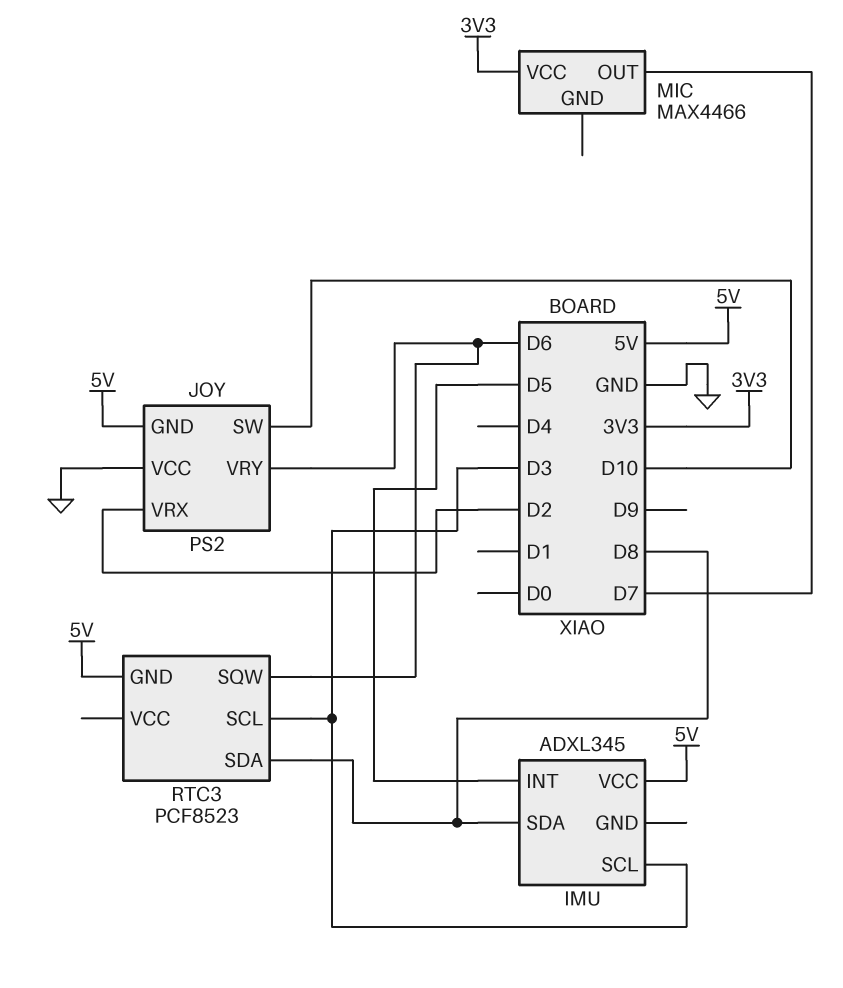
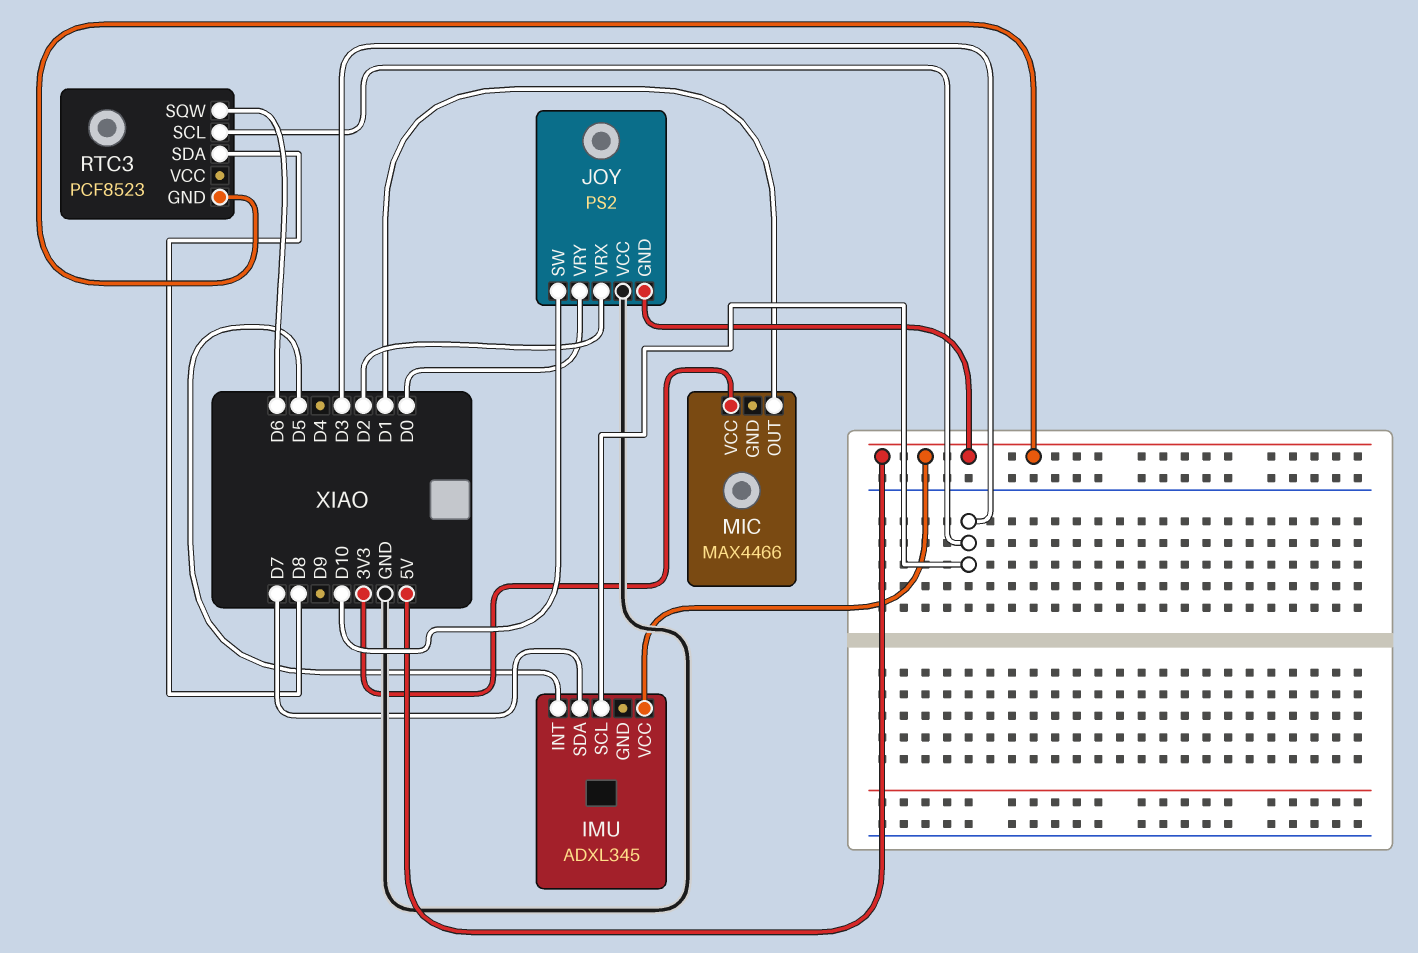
IMU pin SDA: D8 -> D7
JOY pin VRY: D6 -> D0
MIC pin OUT: D7 -> D1

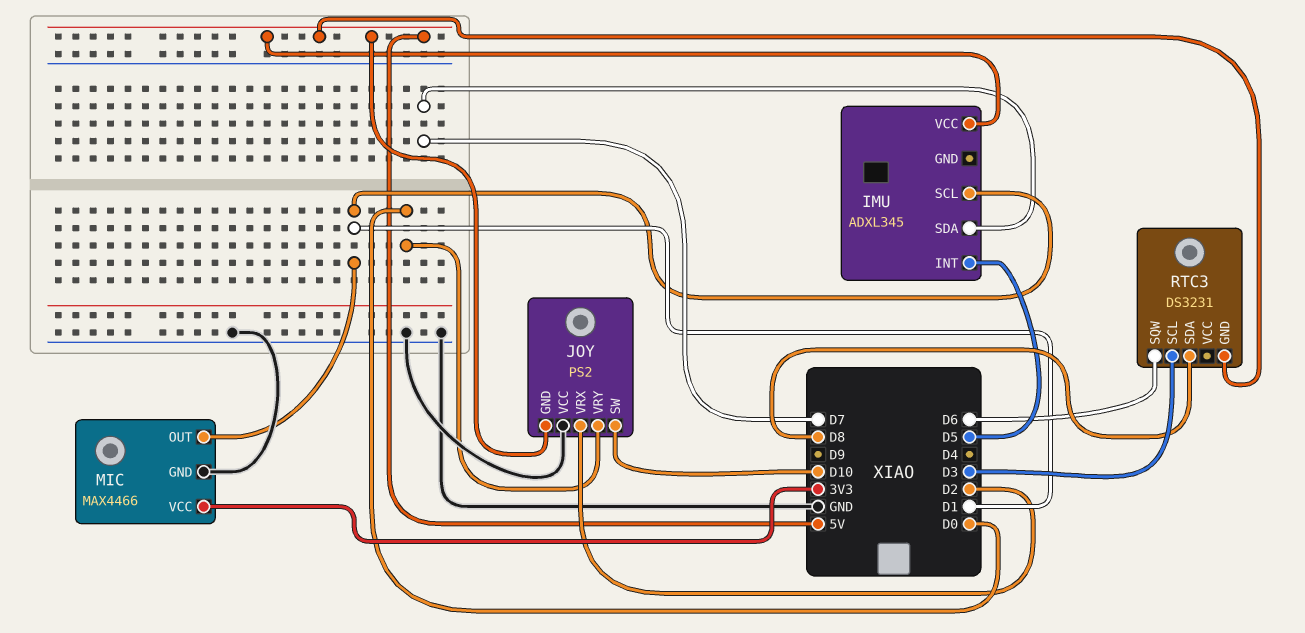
IMU pin SCL: D3 -> D1
MIC pin GND: none -> GND
RTC3: PCF8523 -> DS3231

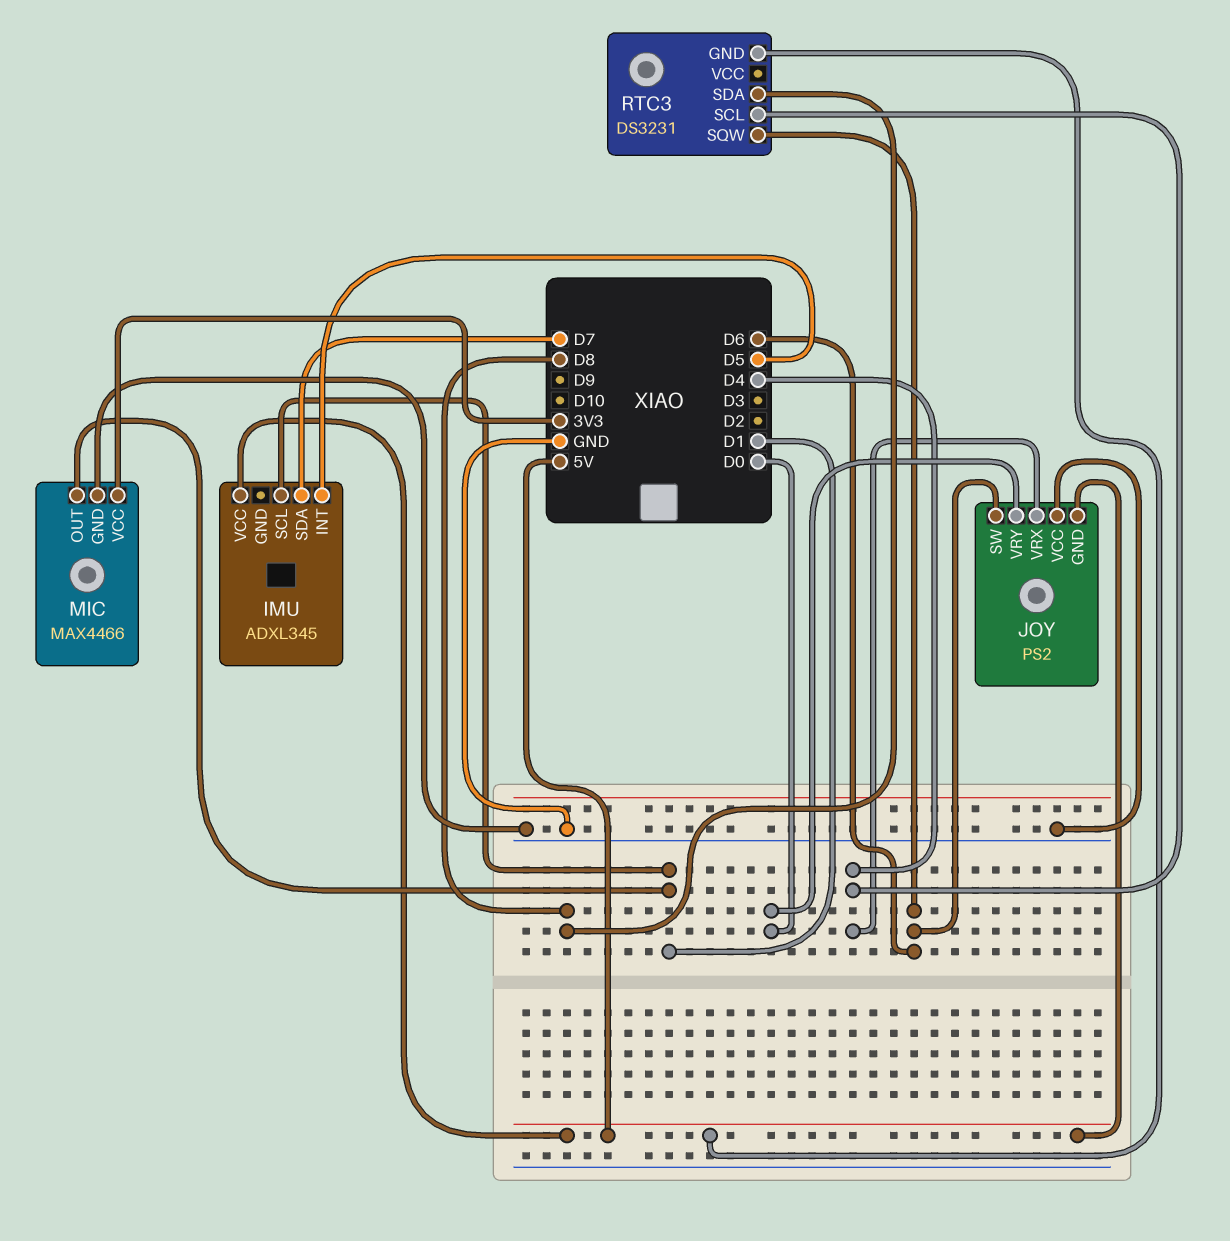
JOY pin SW: D10 -> D6
JOY pin VRX: D2 -> D4
RTC3 pin SCL: D3 -> D4

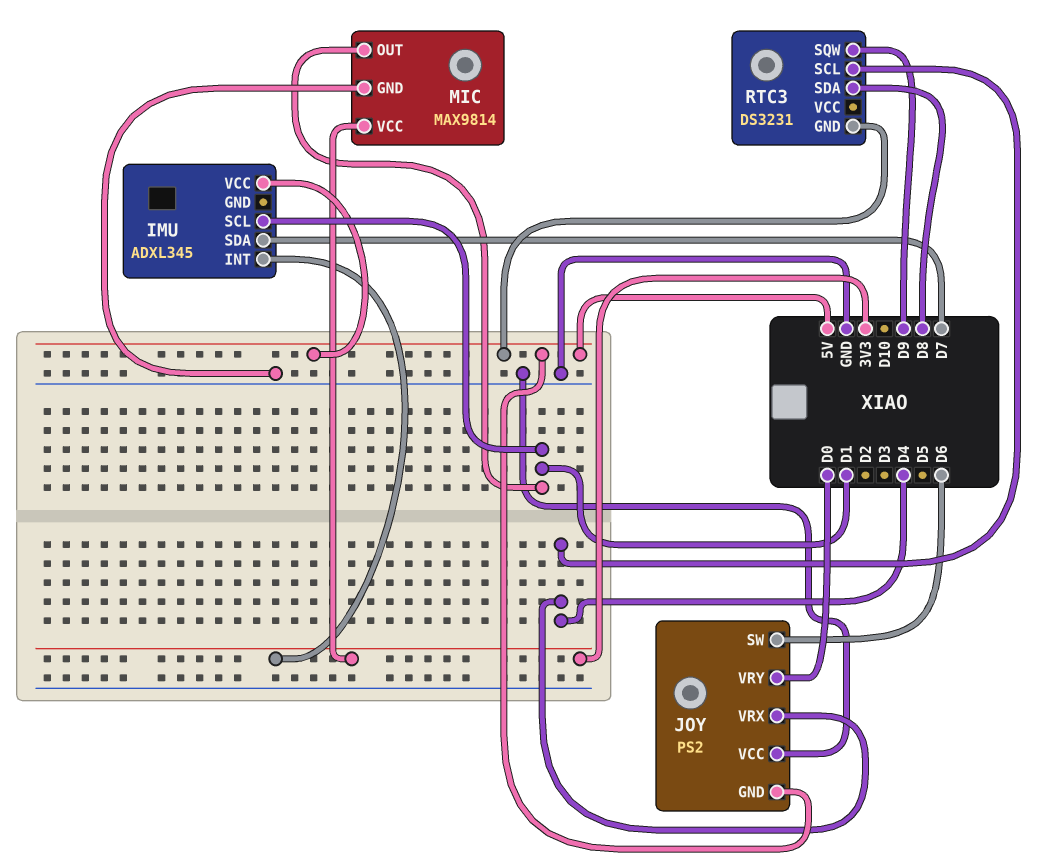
IMU pin INT: D5 -> 3V3
MIC: MAX4466 -> MAX9814
RTC3 pin SQW: D6 -> D9

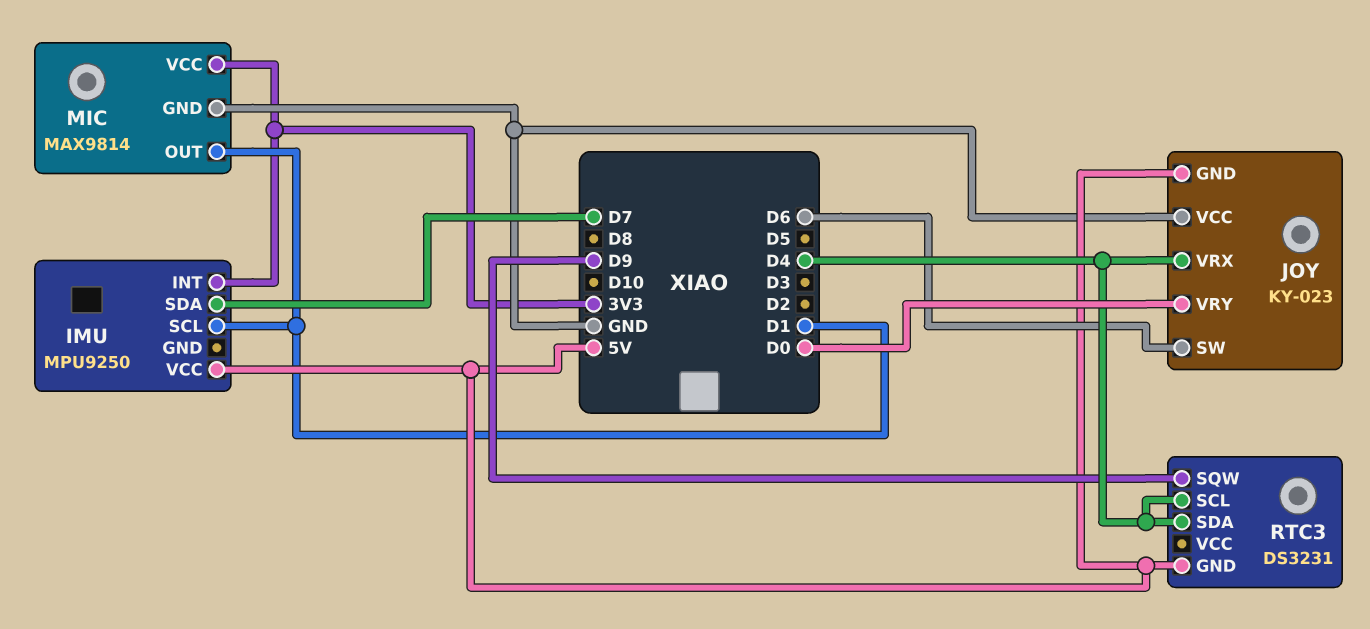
IMU: ADXL345 -> MPU9250
JOY: PS2 -> KY-023
RTC3 pin SDA: D8 -> D4

